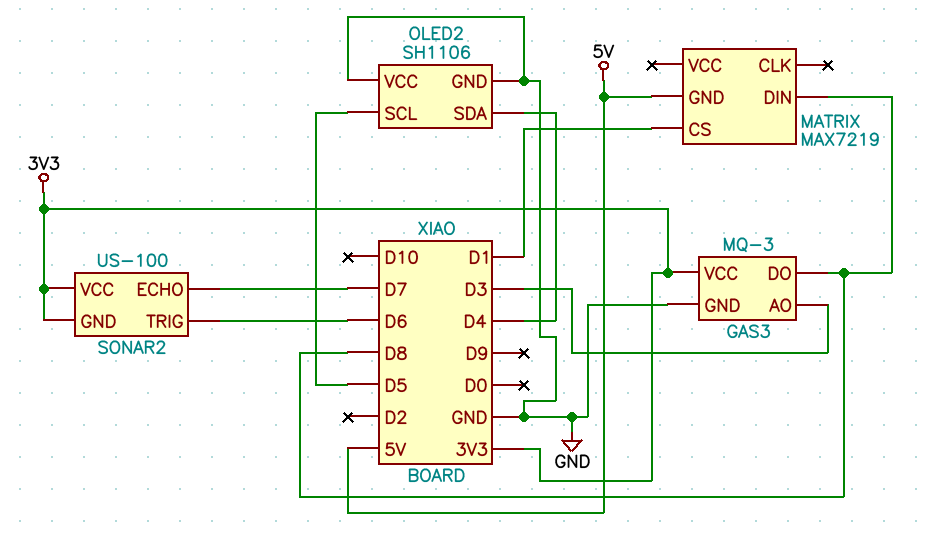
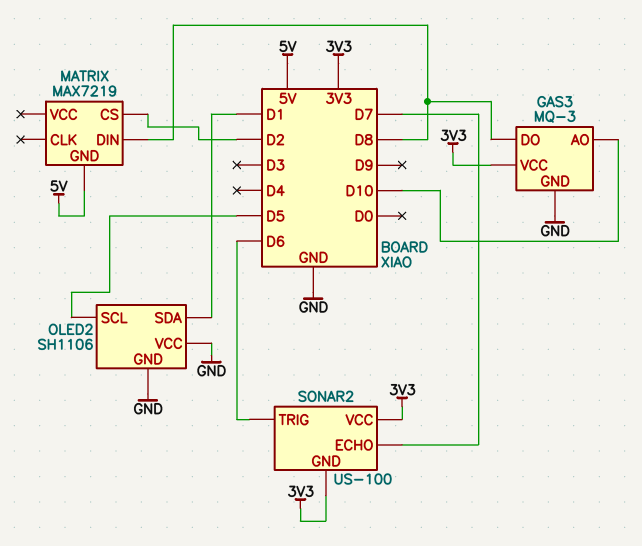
GAS3 pin AO: D3 -> D10
MATRIX pin CS: D1 -> D2
OLED2 pin SDA: D4 -> D1

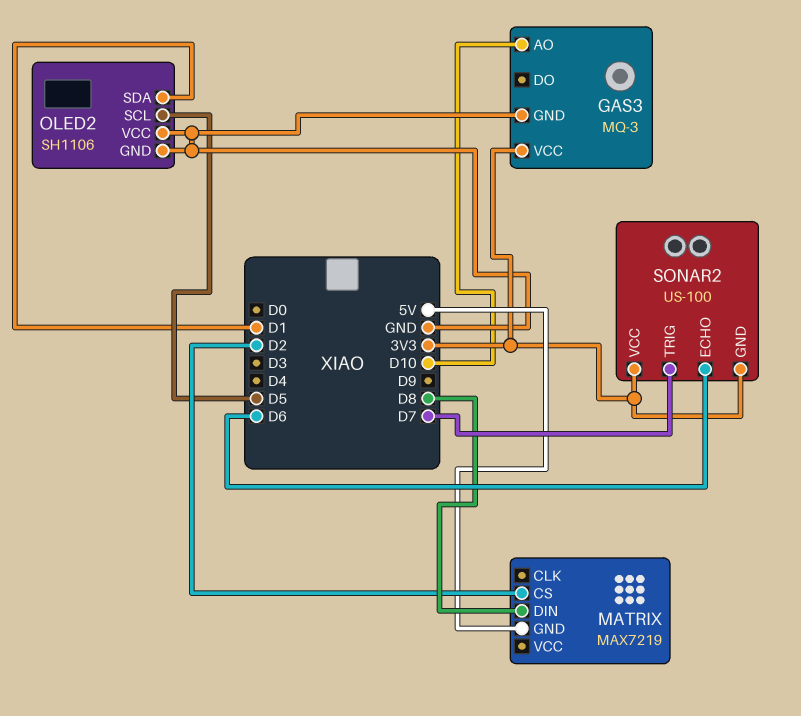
GAS3 pin DO: D8 -> none
SONAR2 pin ECHO: D7 -> D6
SONAR2 pin TRIG: D6 -> D7

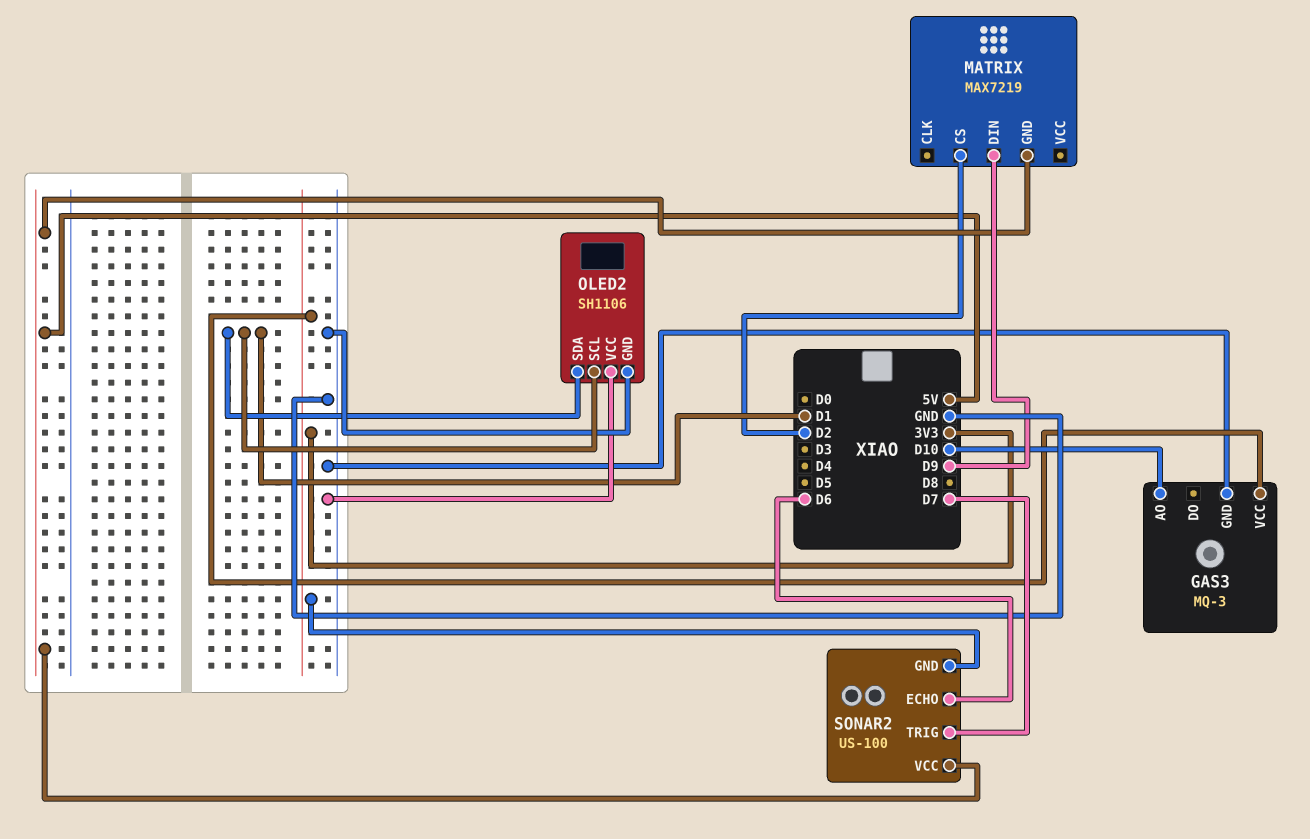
MATRIX pin DIN: D8 -> D9
OLED2 pin SCL: D5 -> D1
SONAR2 pin VCC: 3V3 -> 5V

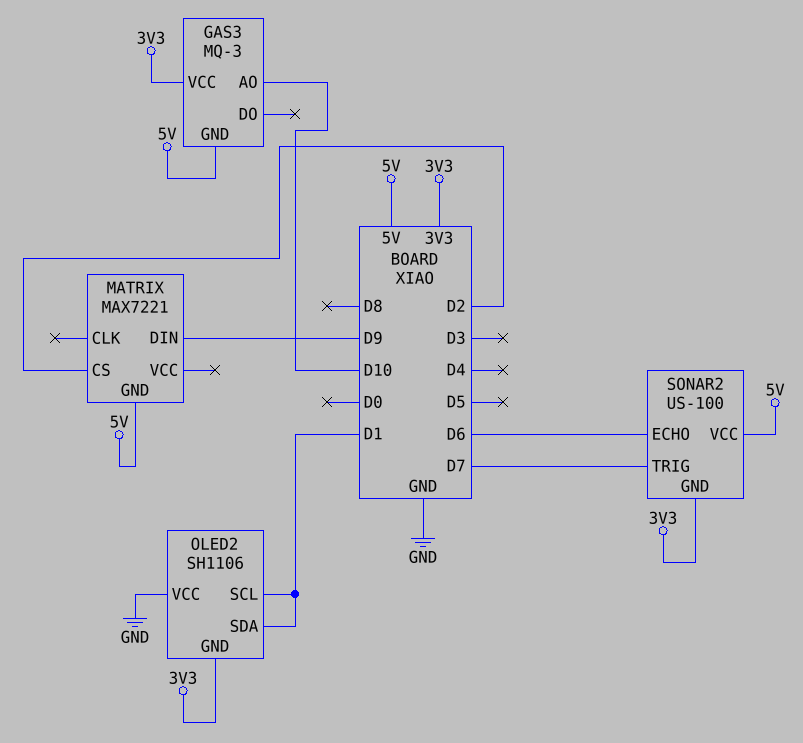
GAS3 pin GND: GND -> 5V
MATRIX: MAX7219 -> MAX7221
OLED2 pin GND: GND -> 3V3

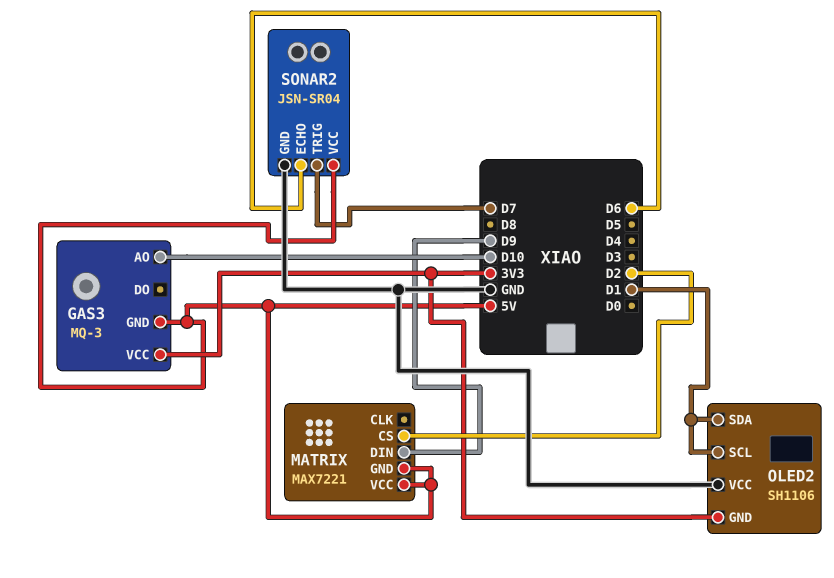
MATRIX pin VCC: none -> 5V
SONAR2: US-100 -> JSN-SR04
SONAR2 pin GND: 3V3 -> GND

